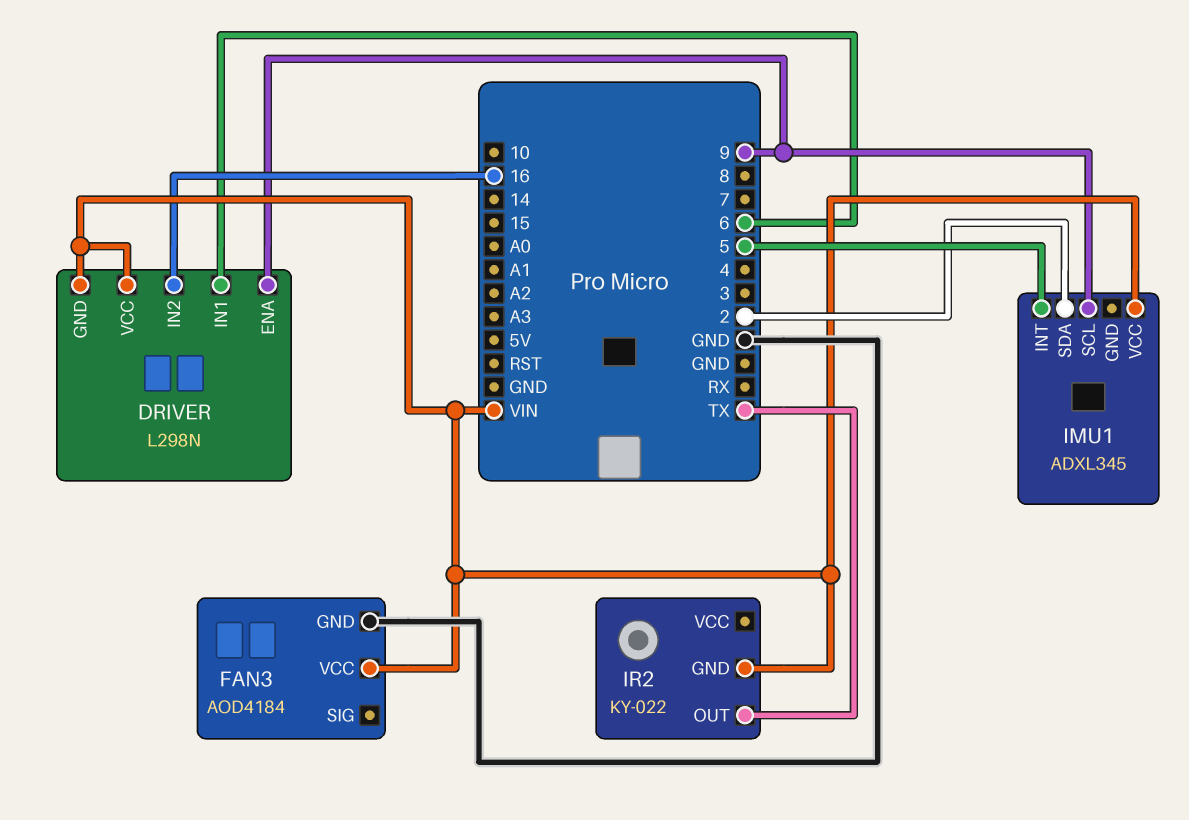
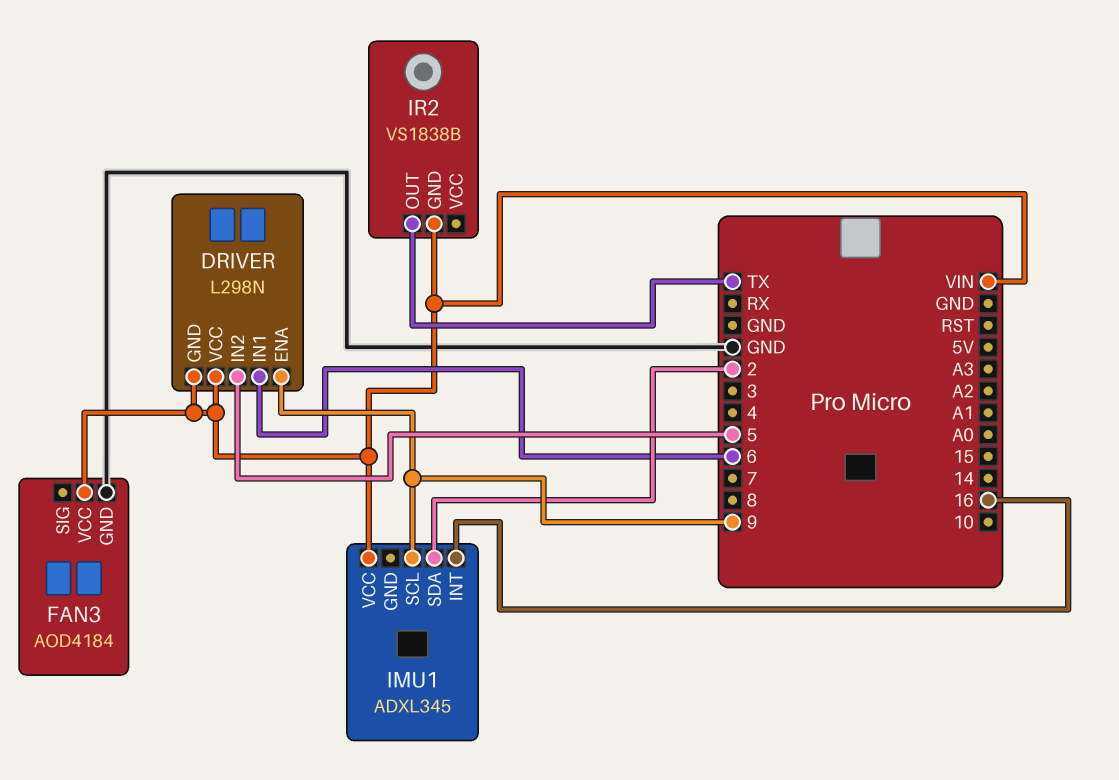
DRIVER pin IN2: 16 -> 5
IMU1 pin INT: 5 -> 16
IR2: KY-022 -> VS1838B

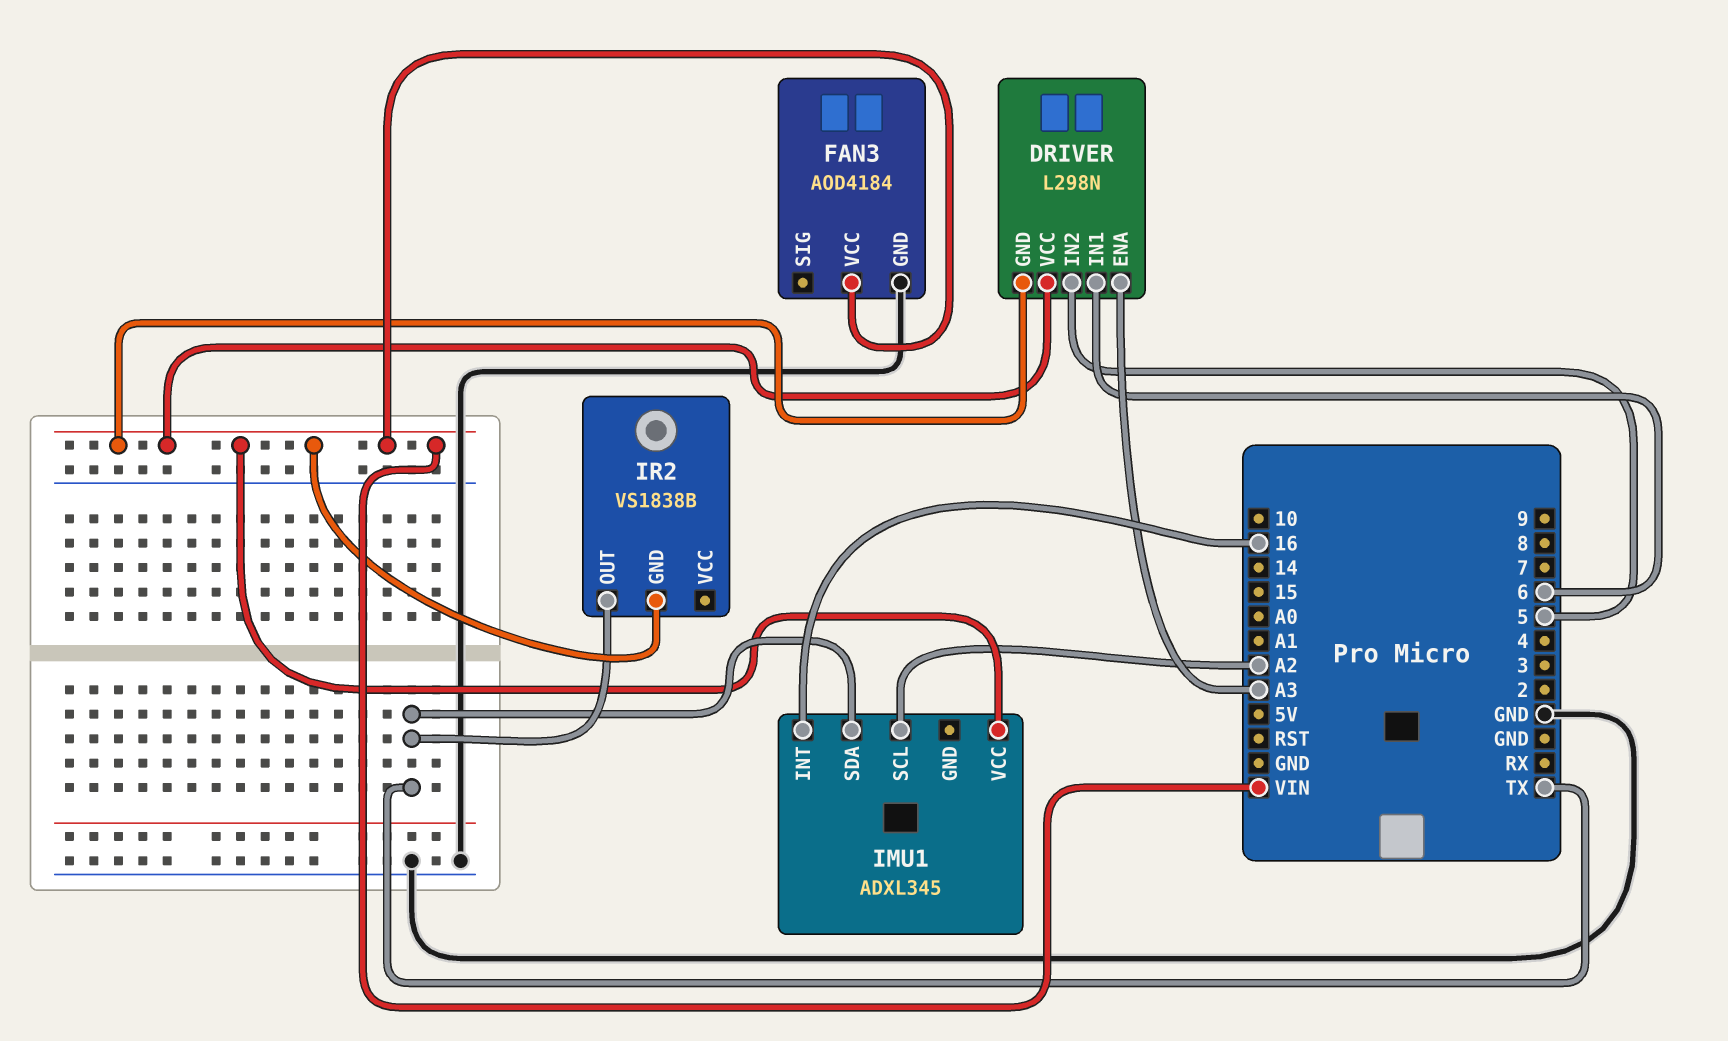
DRIVER pin ENA: 9 -> A3
IMU1 pin SCL: 9 -> A2
IMU1 pin SDA: 2 -> TX

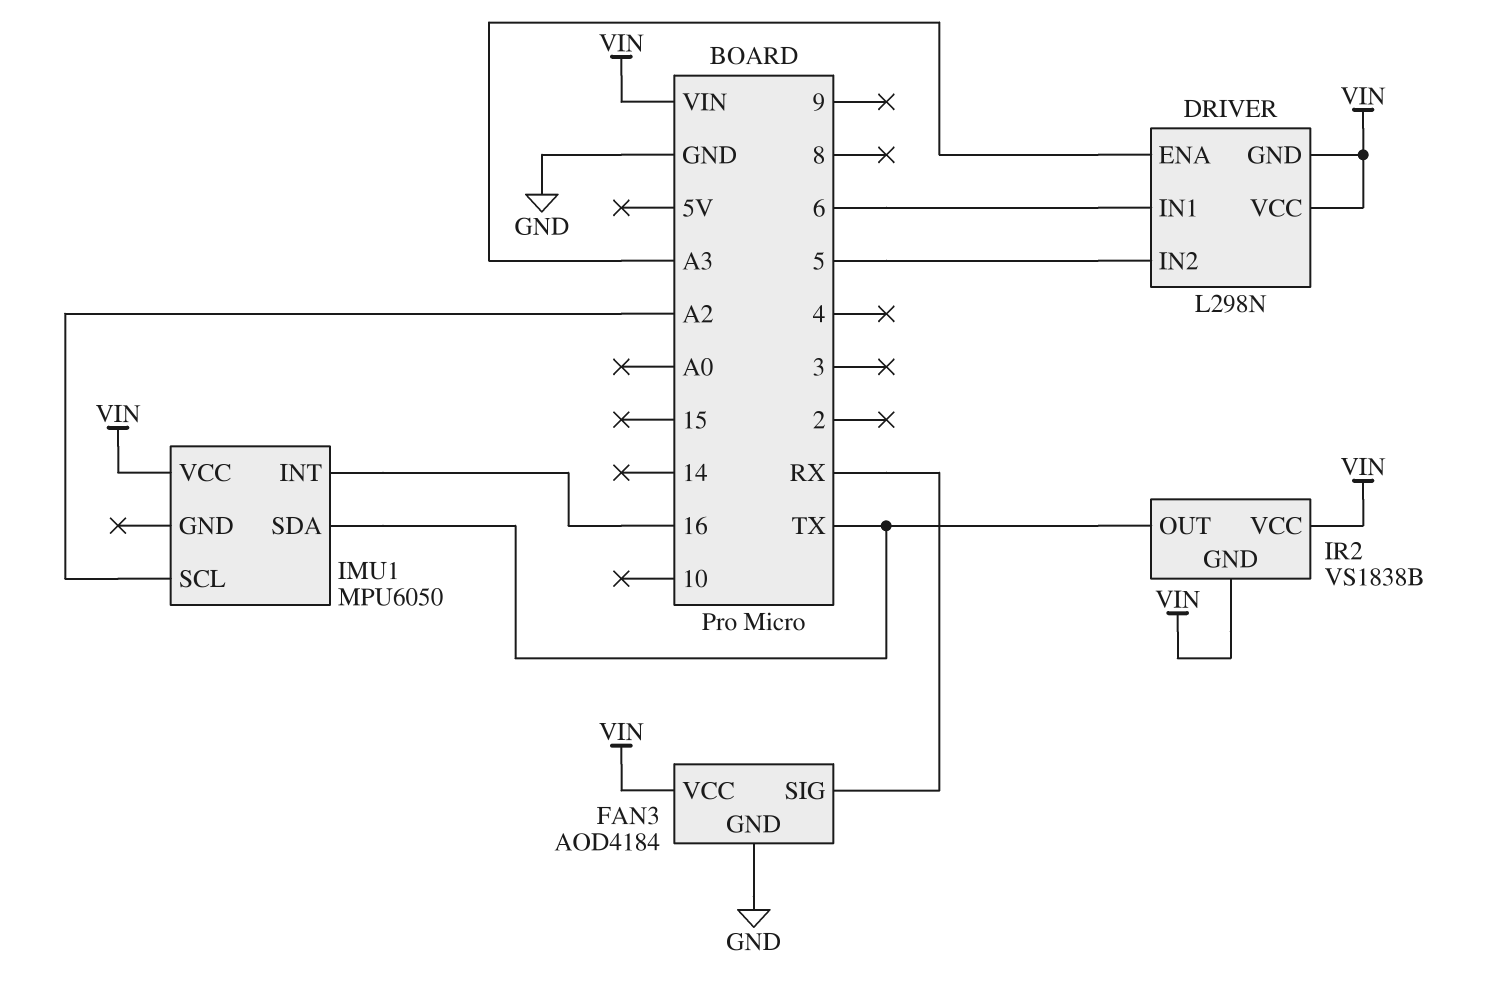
FAN3 pin SIG: none -> RX
IMU1: ADXL345 -> MPU6050
IR2 pin VCC: none -> VIN

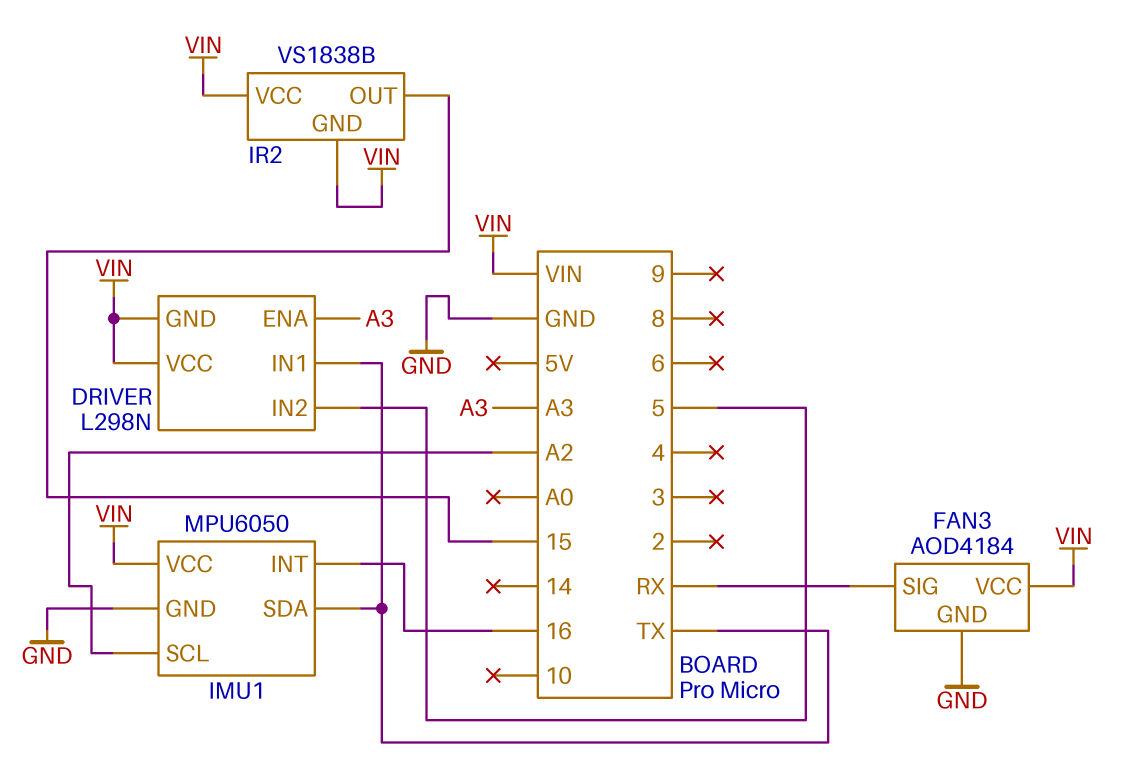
DRIVER pin IN1: 6 -> TX
IMU1 pin GND: none -> GND
IR2 pin OUT: TX -> 15

